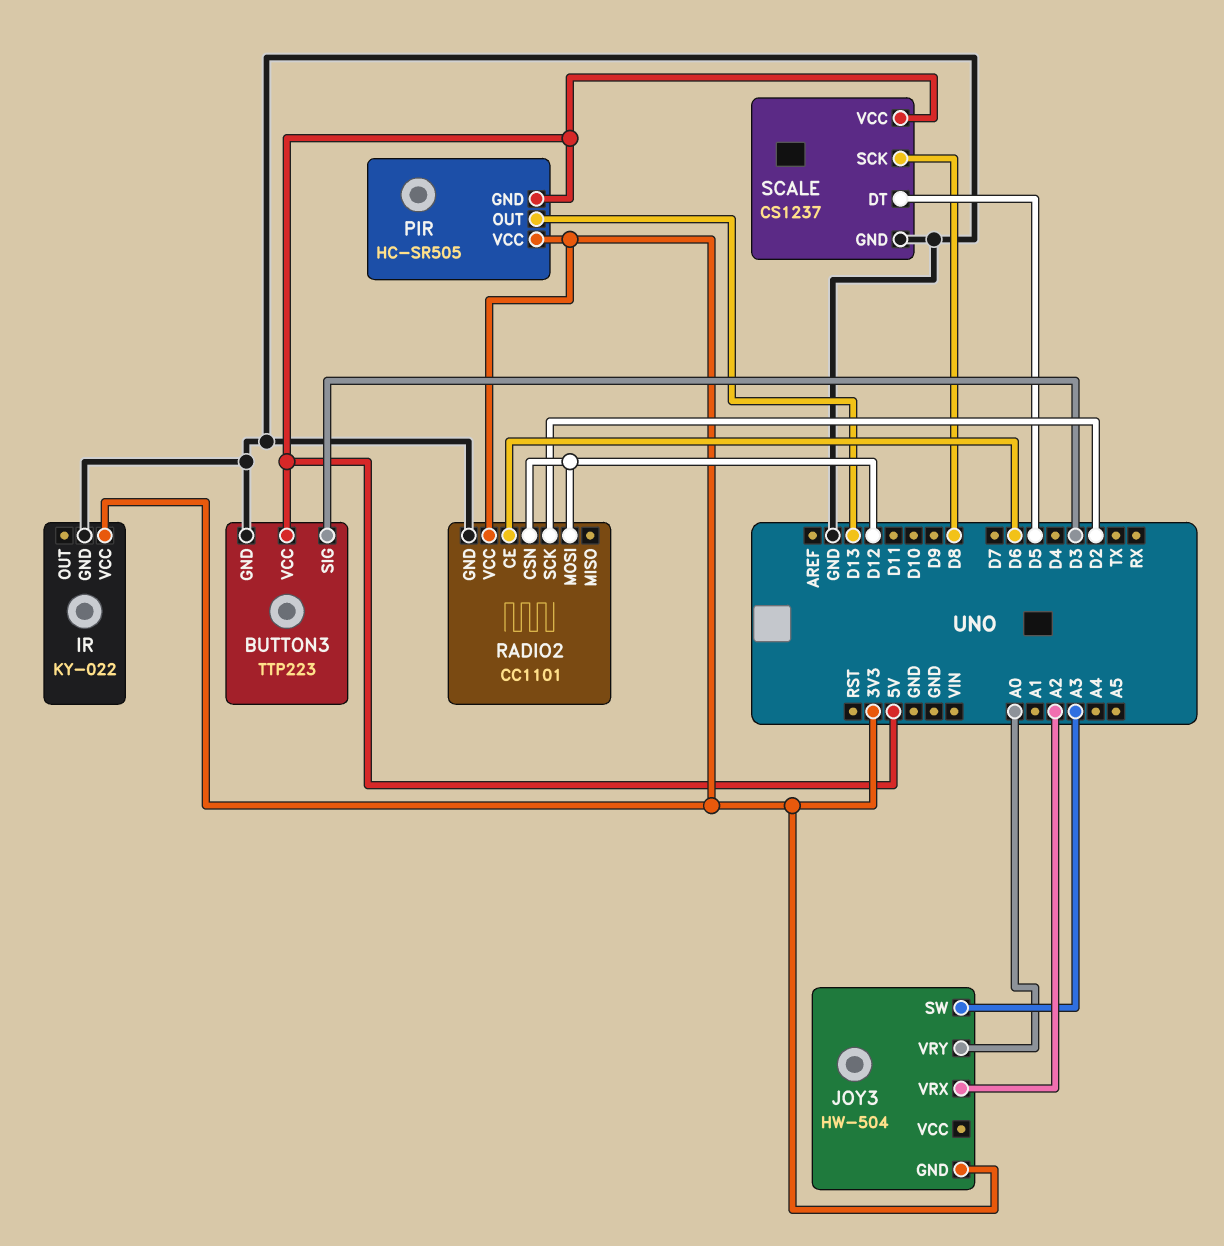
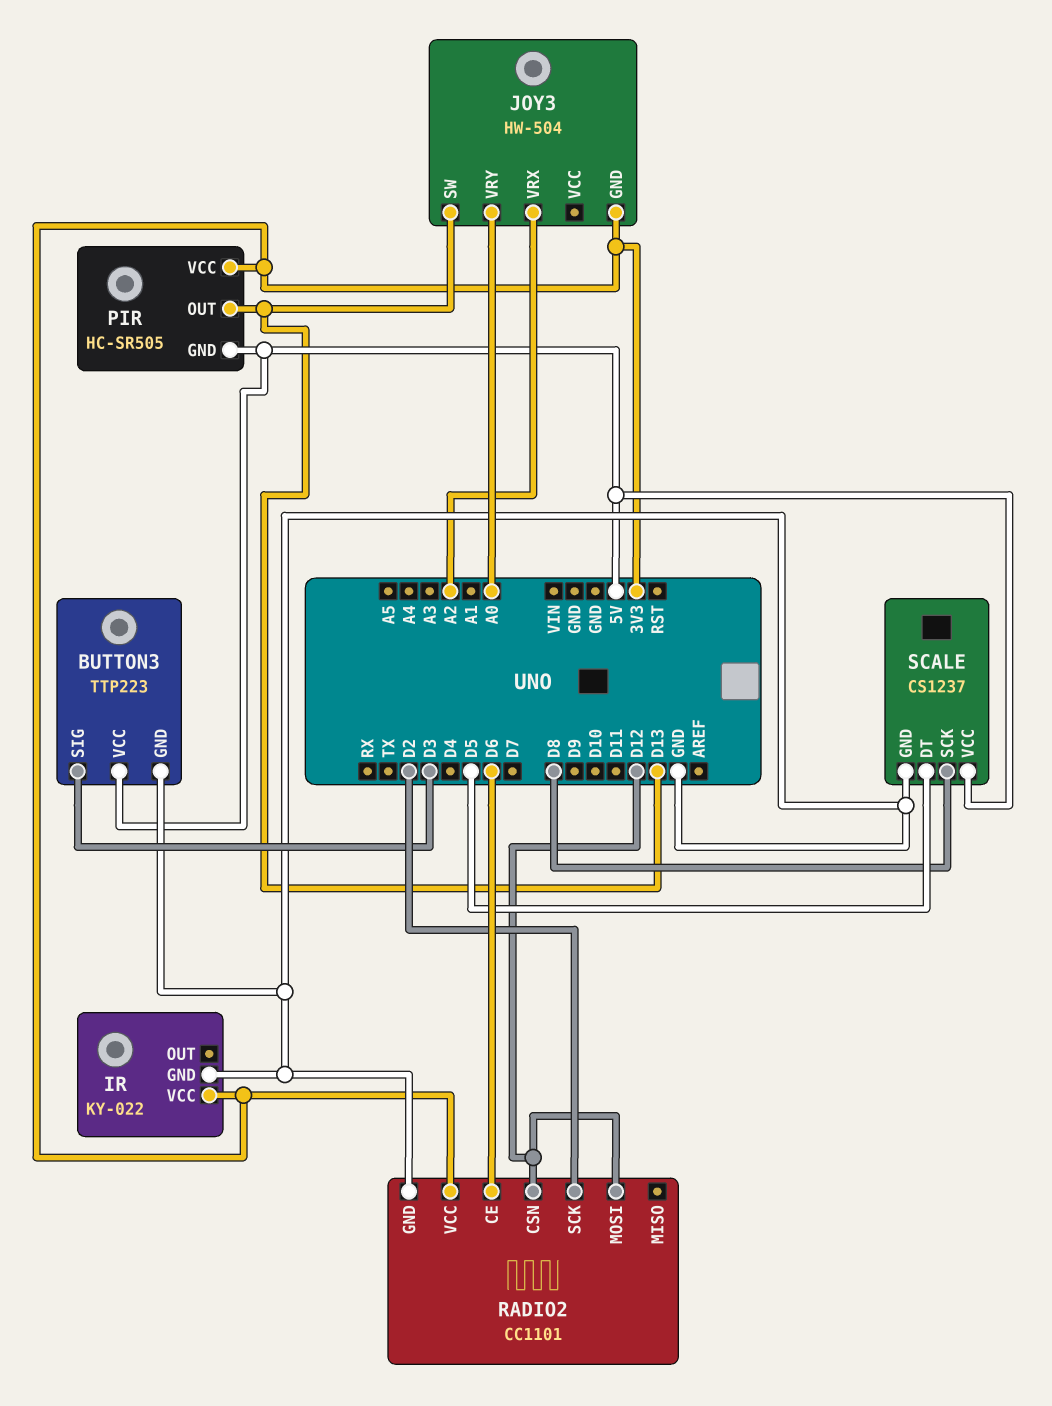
JOY3 pin SW: A3 -> D13

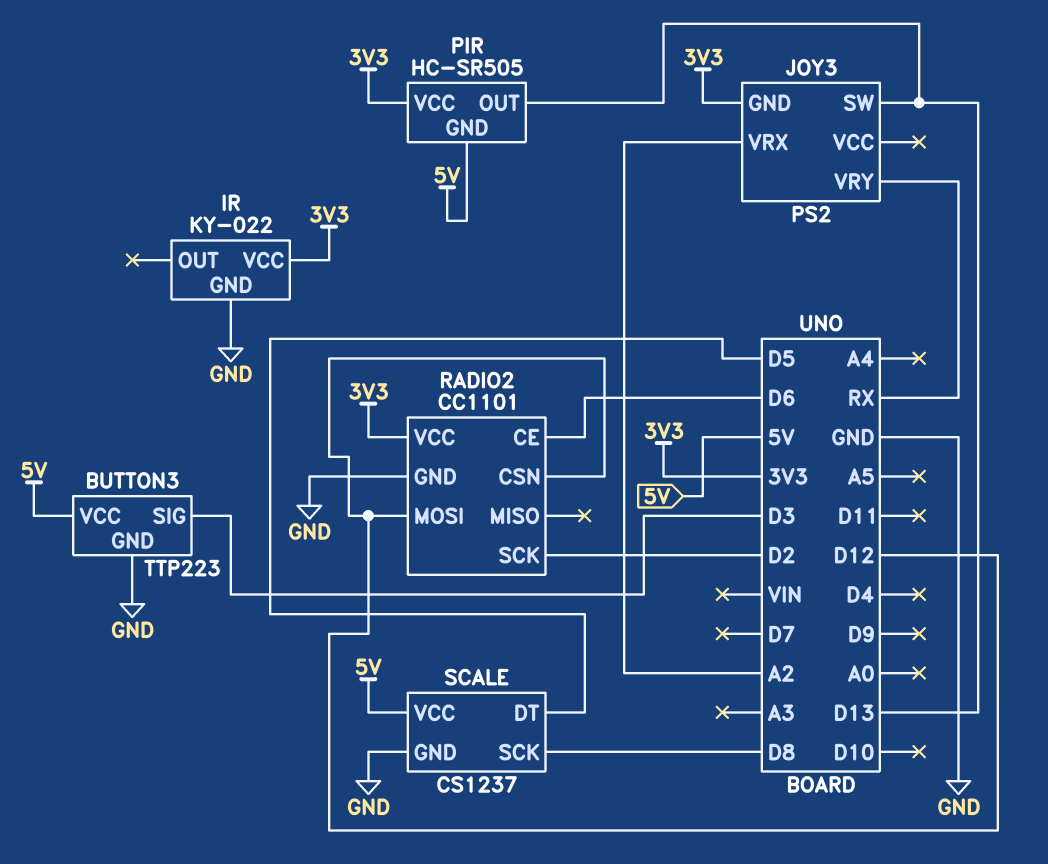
JOY3: HW-504 -> PS2
JOY3 pin VRY: A0 -> RX

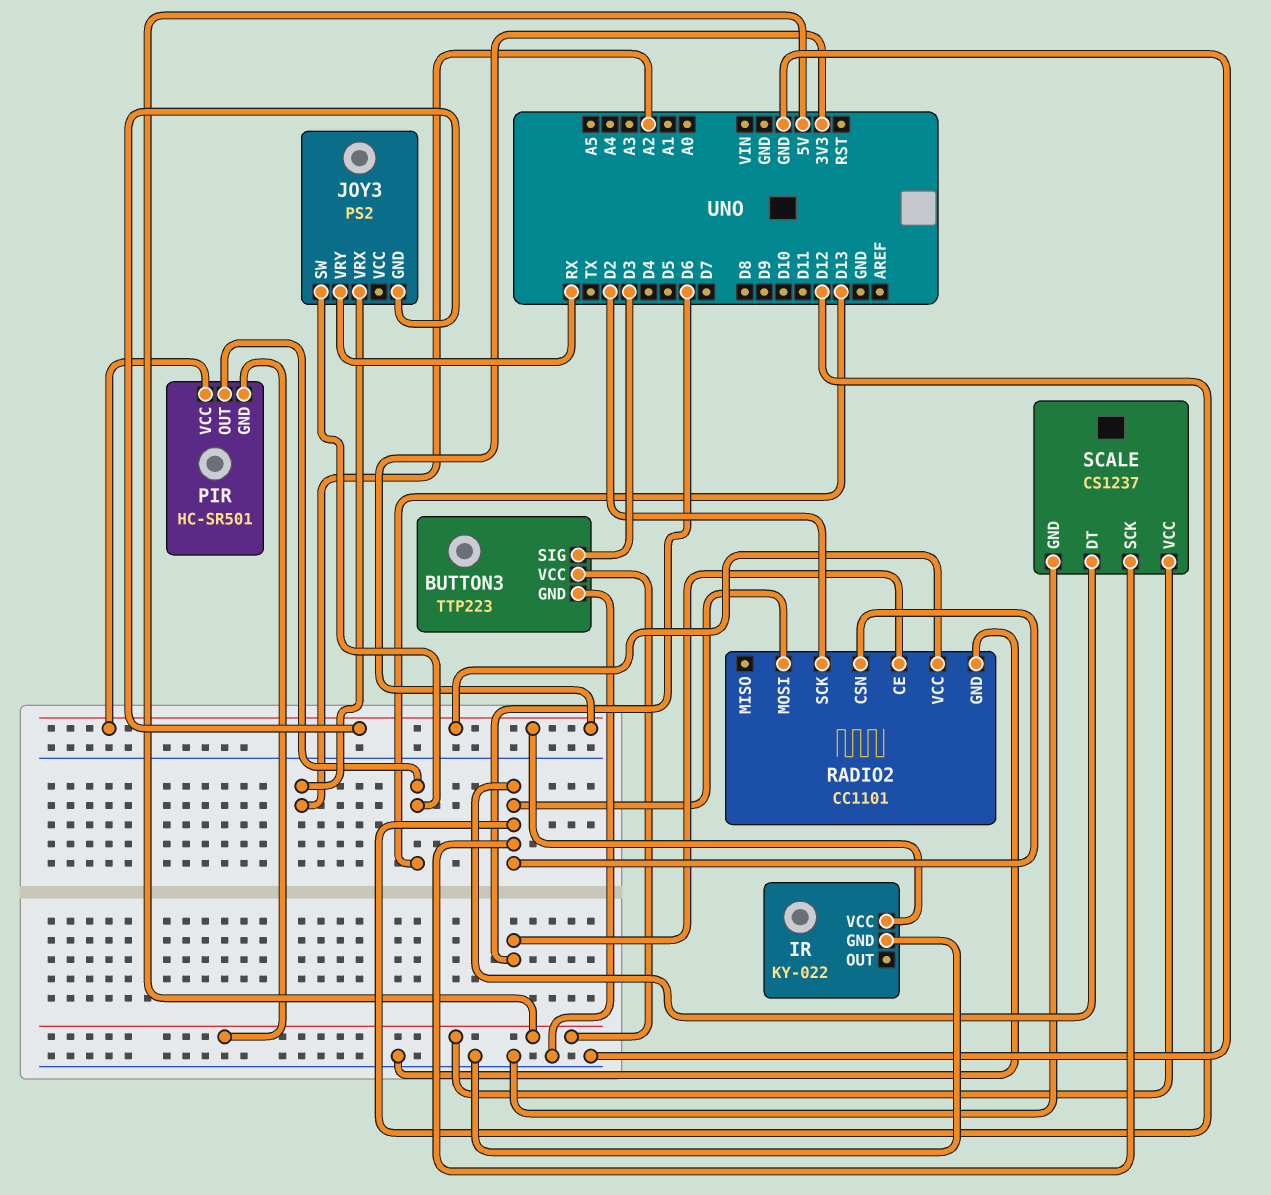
PIR: HC-SR505 -> HC-SR501
SCALE pin DT: D5 -> D12
SCALE pin SCK: D8 -> D12

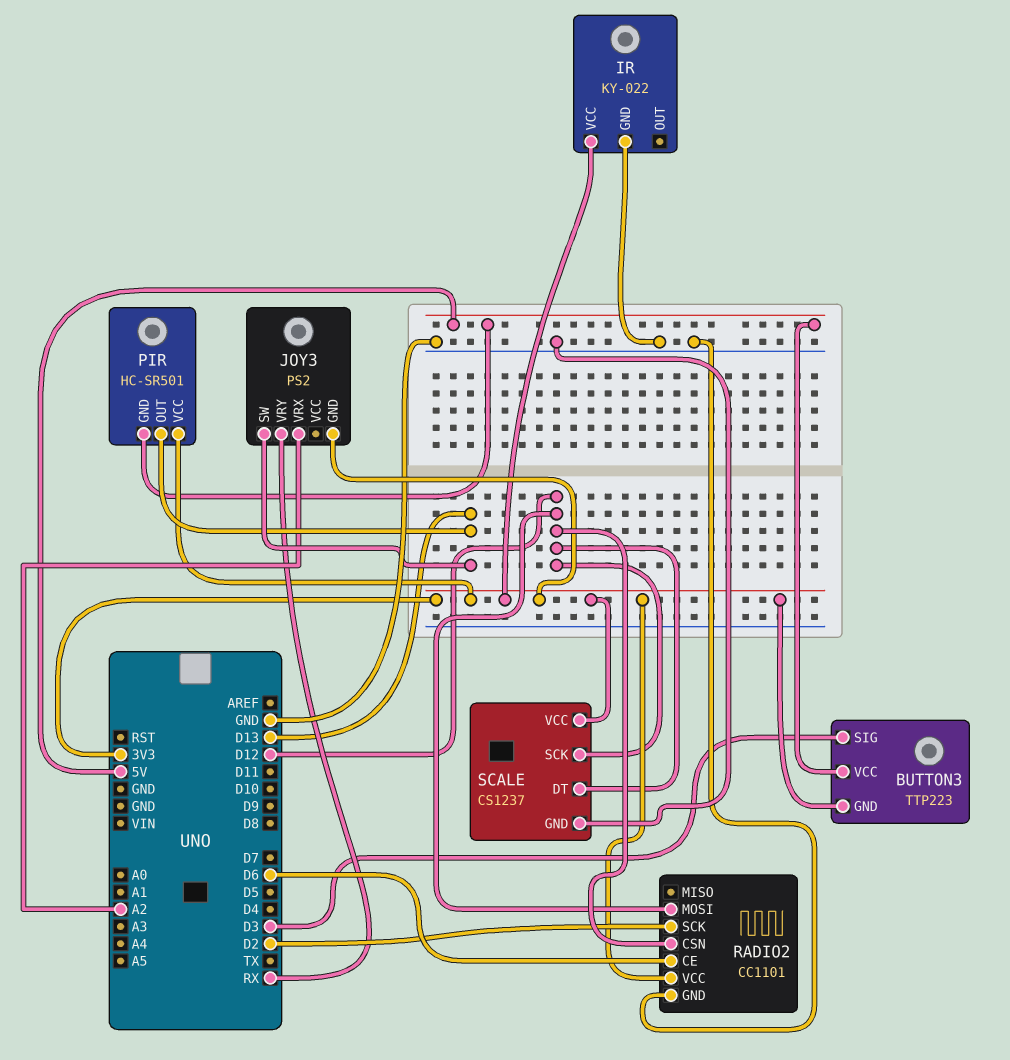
BUTTON3 pin GND: GND -> 3V3
SCALE pin VCC: 5V -> 3V3

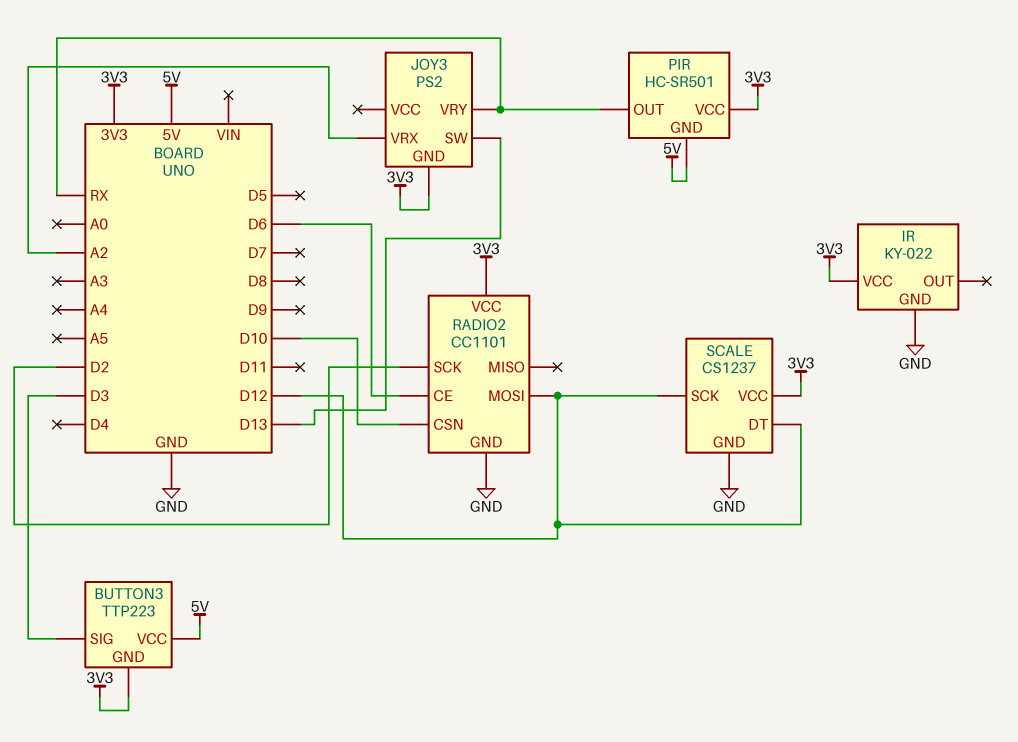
PIR pin OUT: D13 -> RX
RADIO2 pin CSN: D12 -> D10

